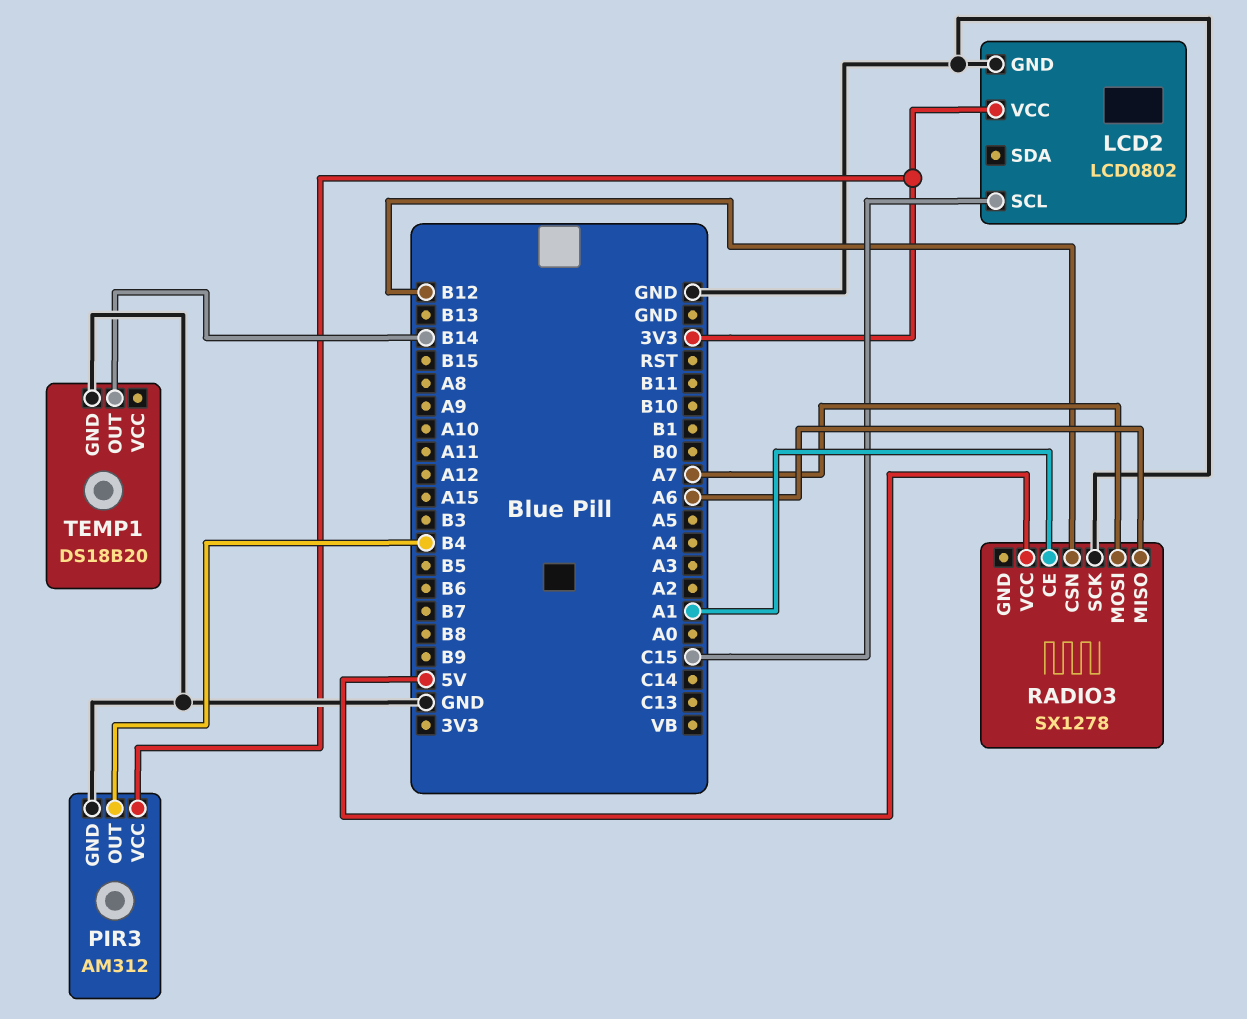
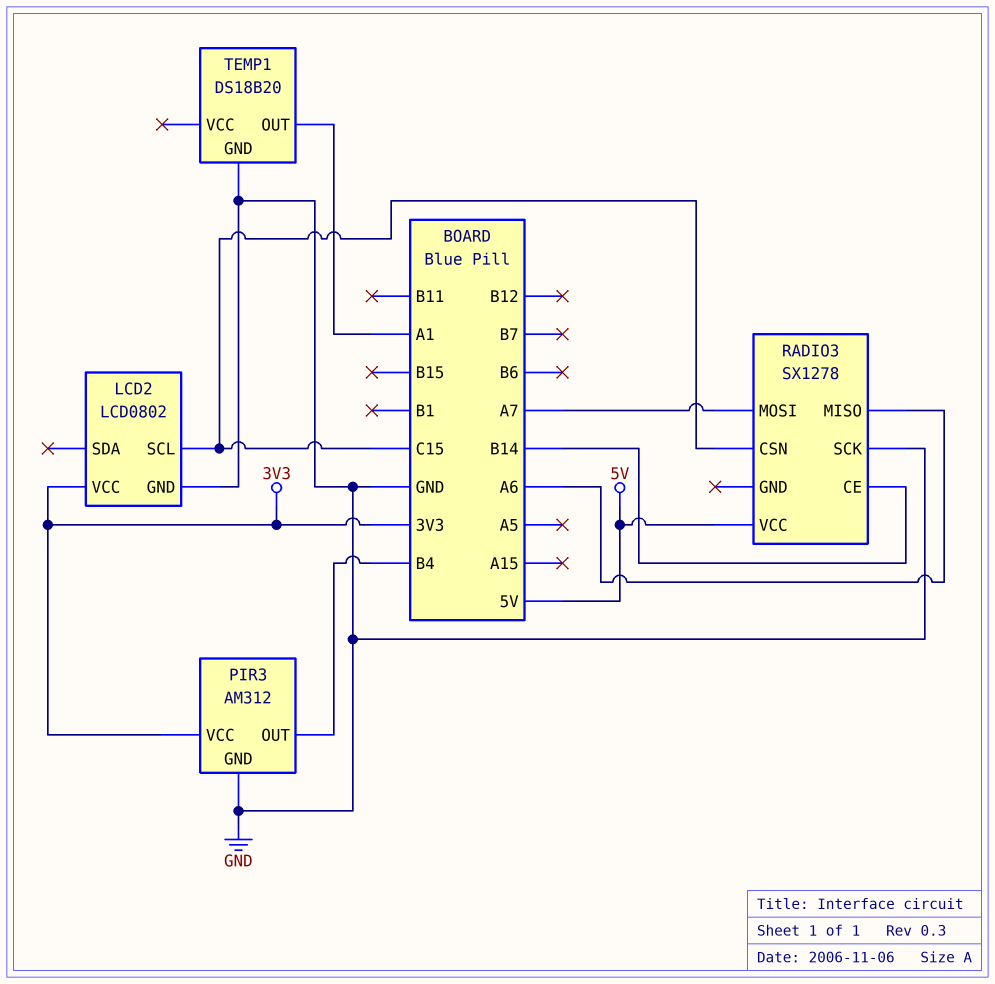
RADIO3 pin CE: A1 -> B14
RADIO3 pin CSN: B12 -> C15
TEMP1 pin OUT: B14 -> A1

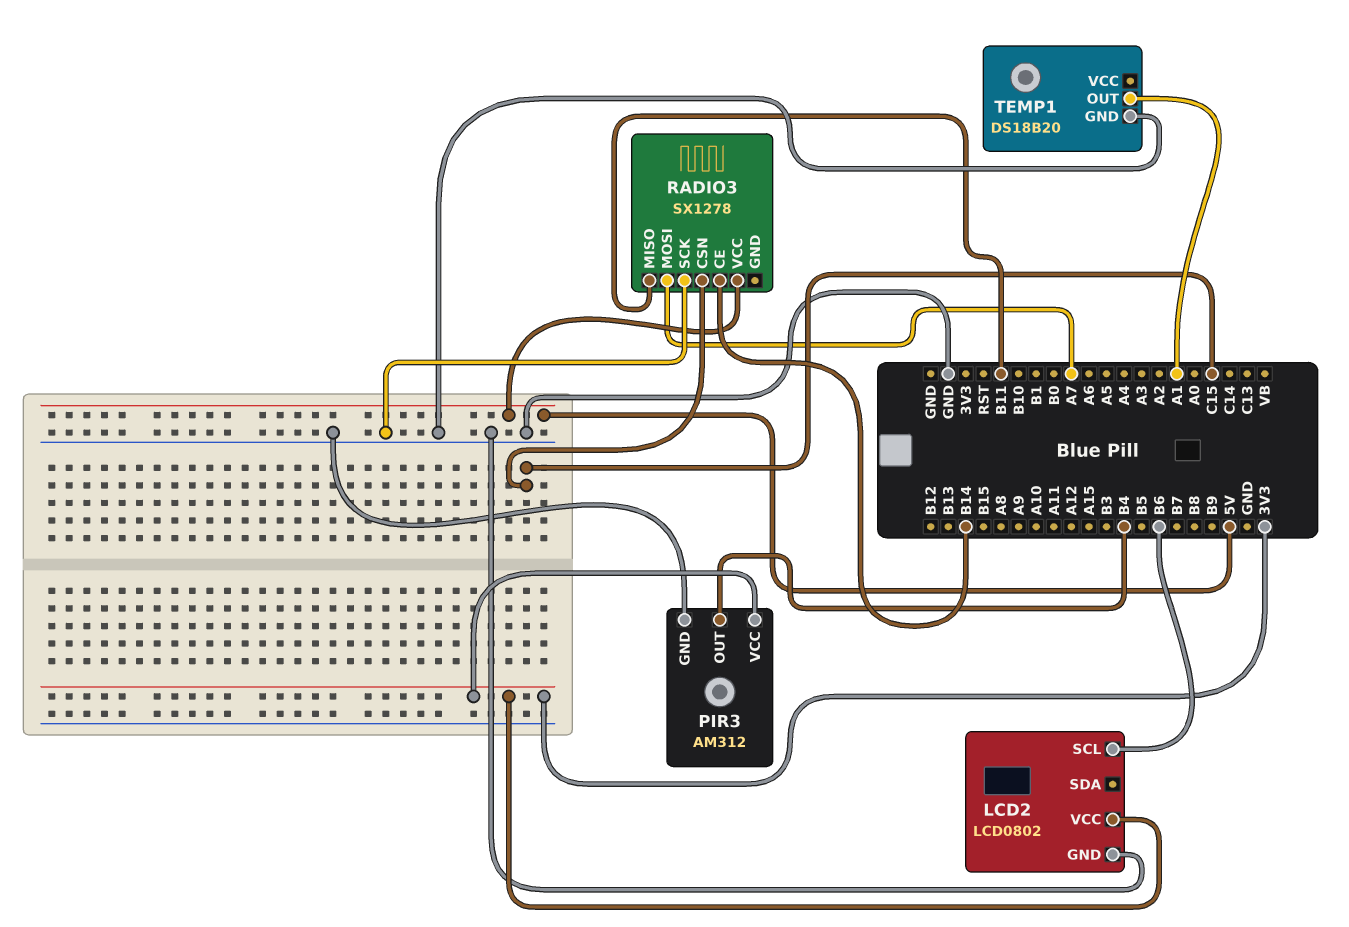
LCD2 pin SCL: C15 -> B6
RADIO3 pin MISO: A6 -> B11

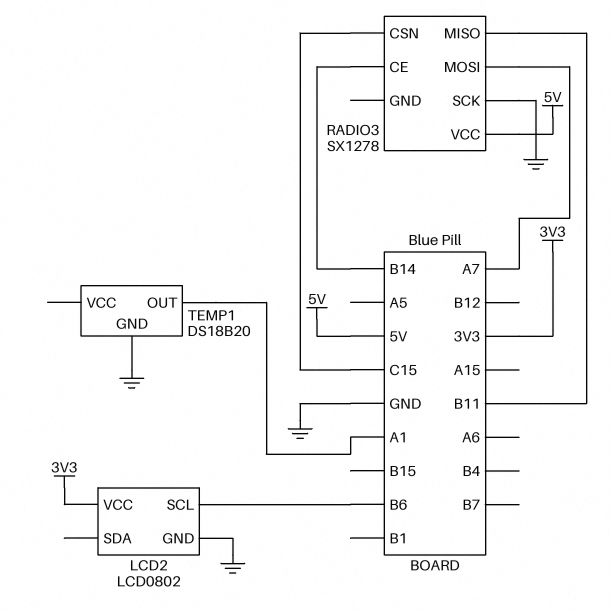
PIR3: AM312 -> none
PIR3 pin GND: GND -> none
PIR3 pin OUT: B4 -> none
PIR3 pin VCC: 3V3 -> none

